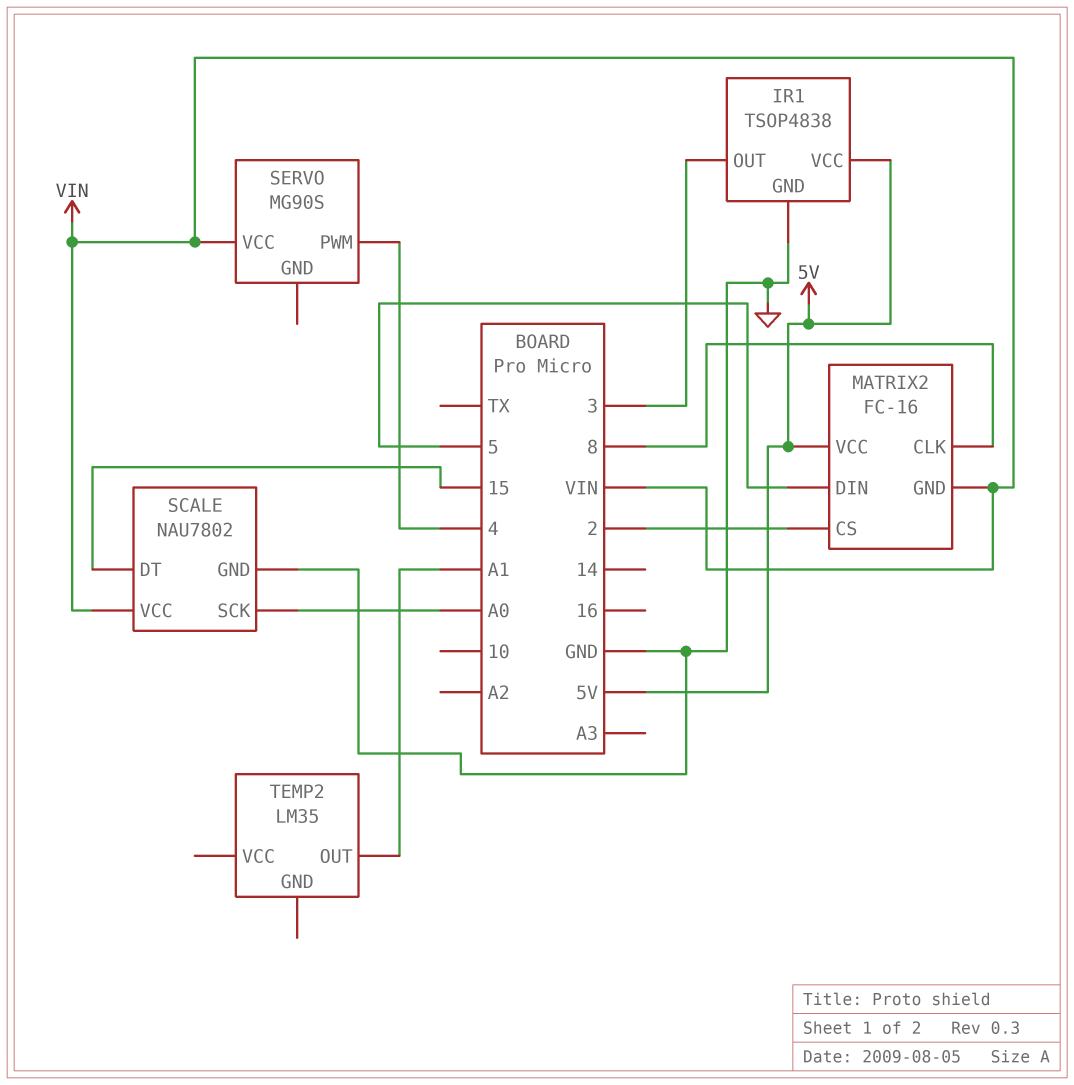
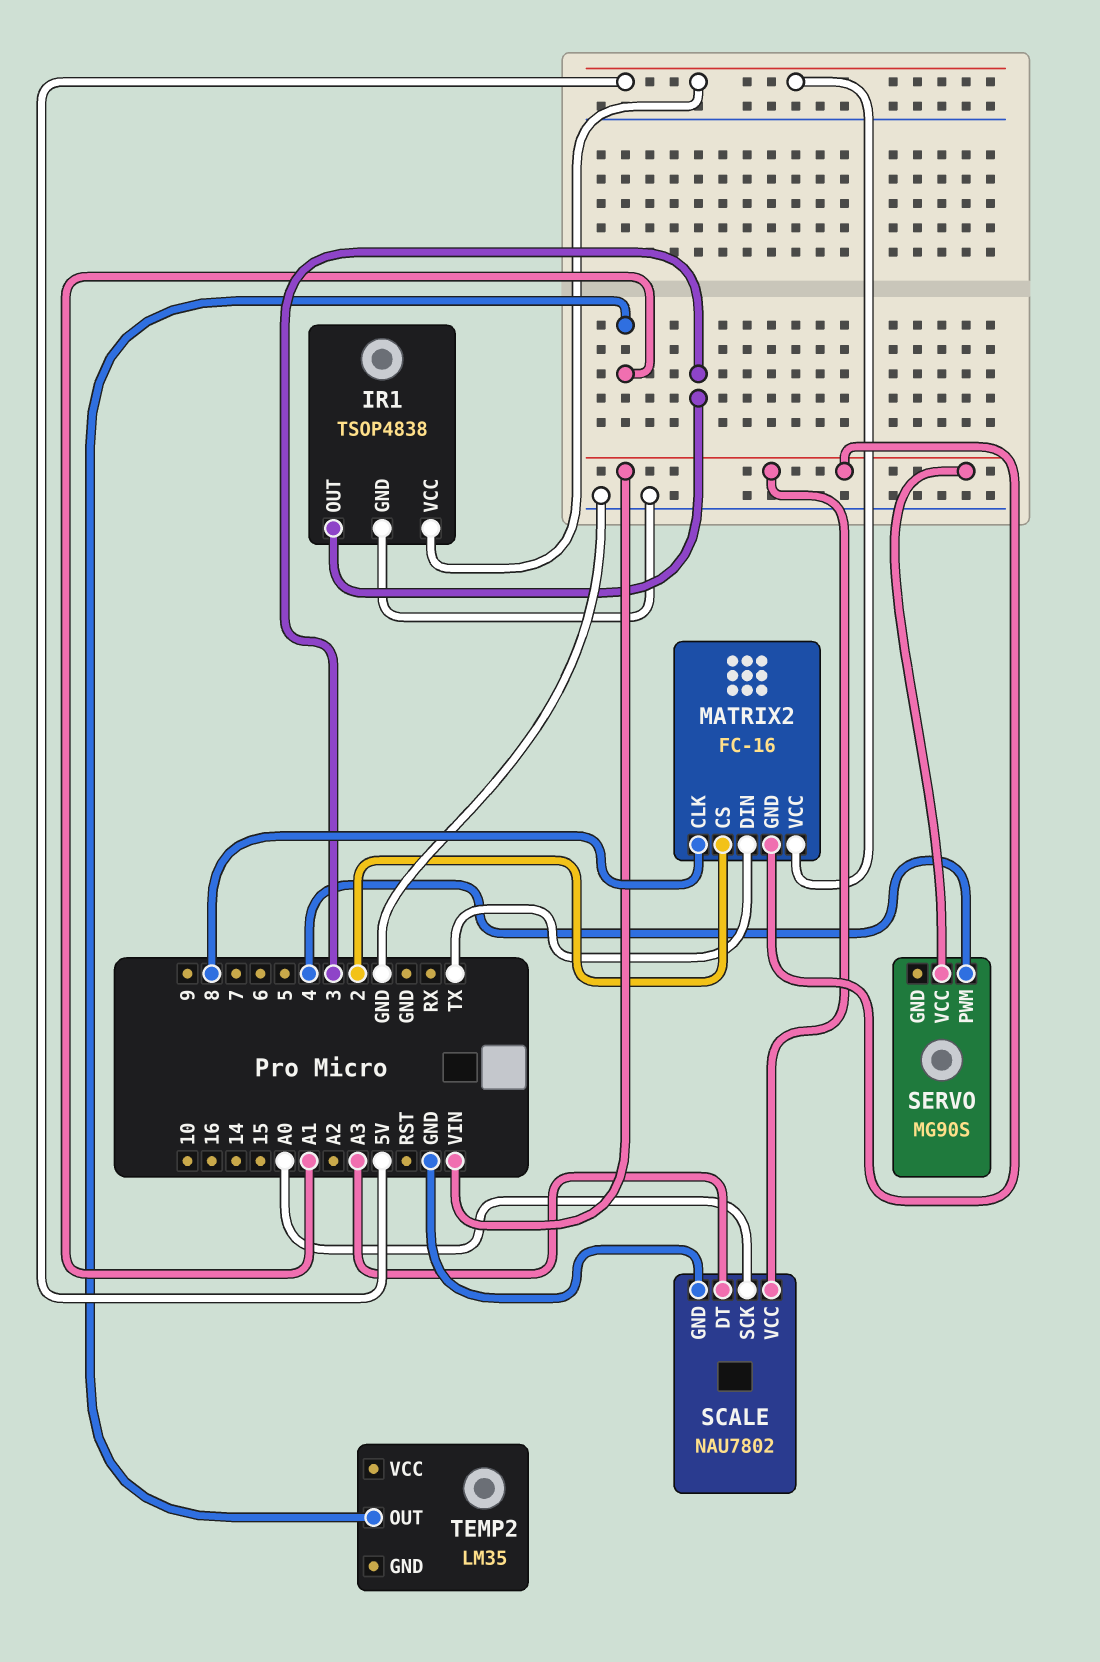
MATRIX2 pin DIN: 5 -> TX
SCALE pin DT: 15 -> A3

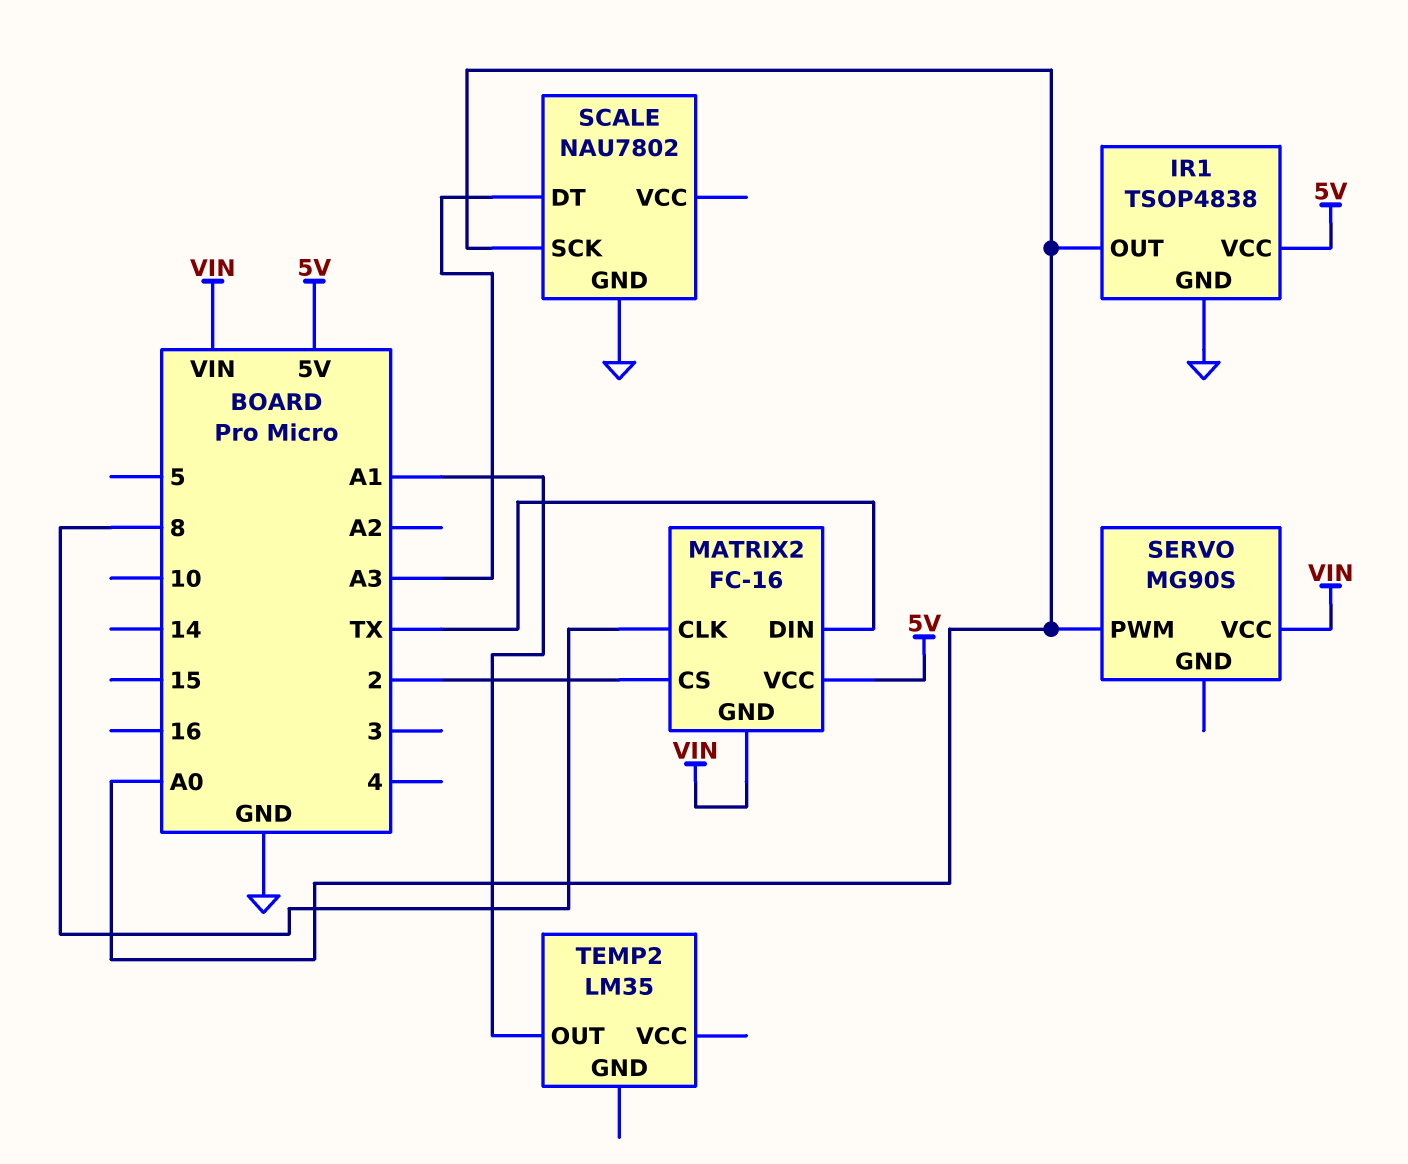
IR1 pin OUT: 3 -> A0
SCALE pin VCC: VIN -> none
SERVO pin PWM: 4 -> A0

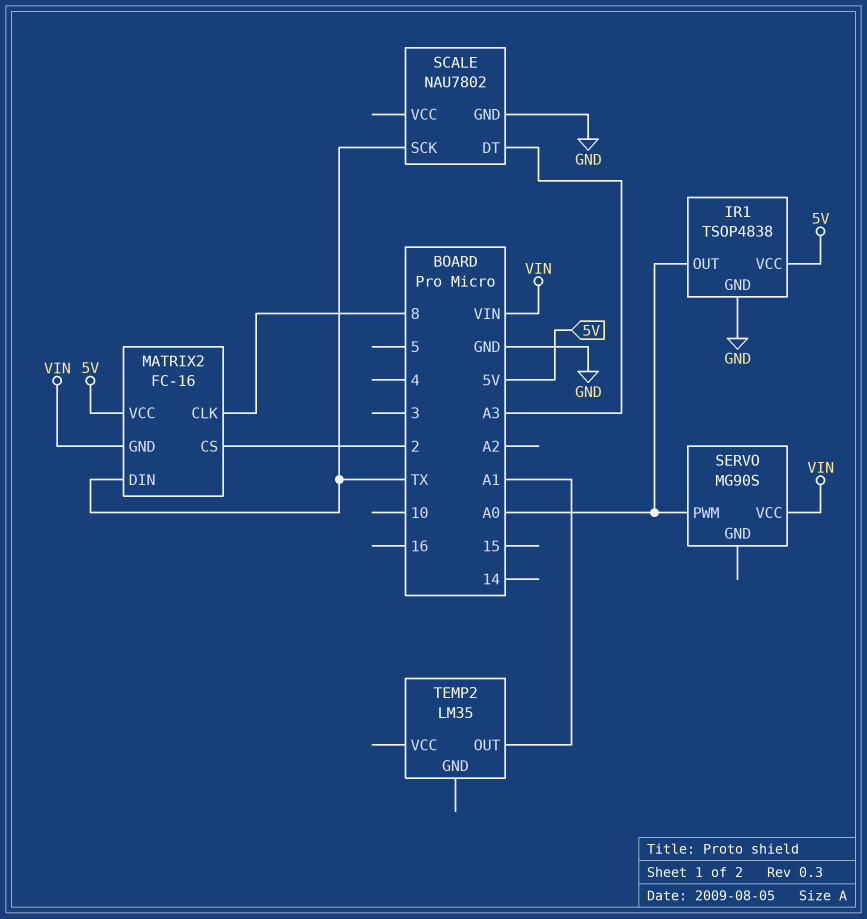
SCALE pin SCK: A0 -> TX

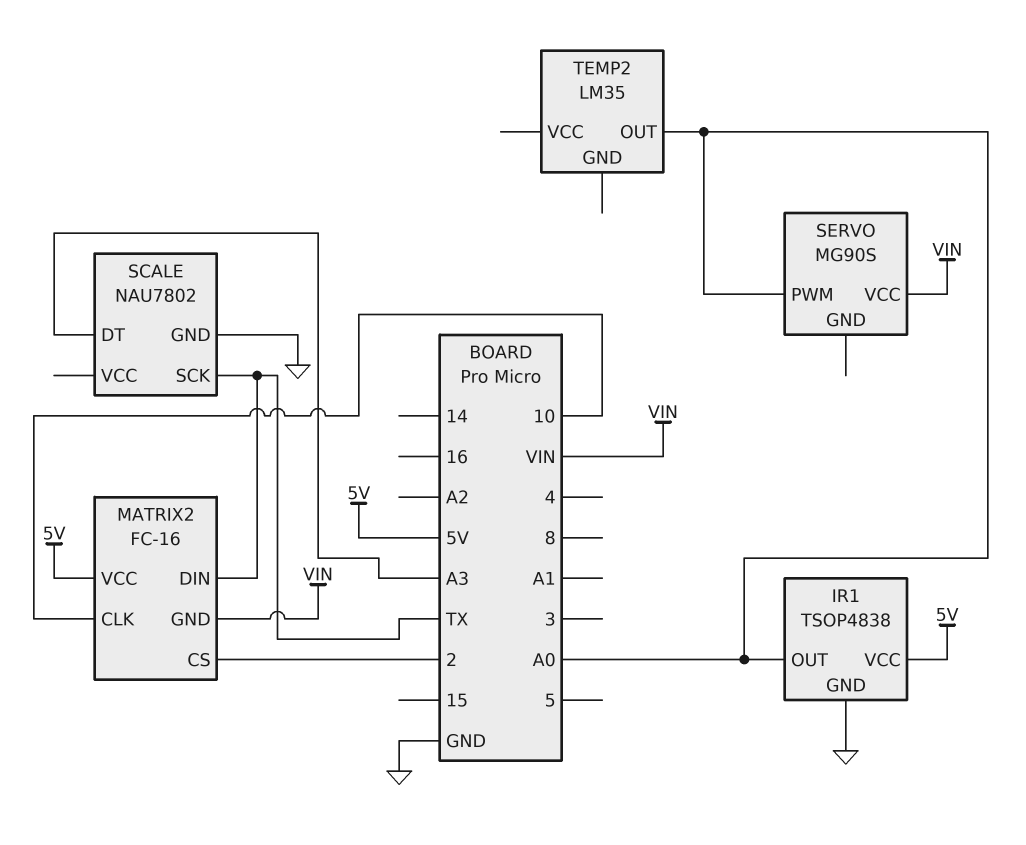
MATRIX2 pin CLK: 8 -> 10
TEMP2 pin OUT: A1 -> A0

